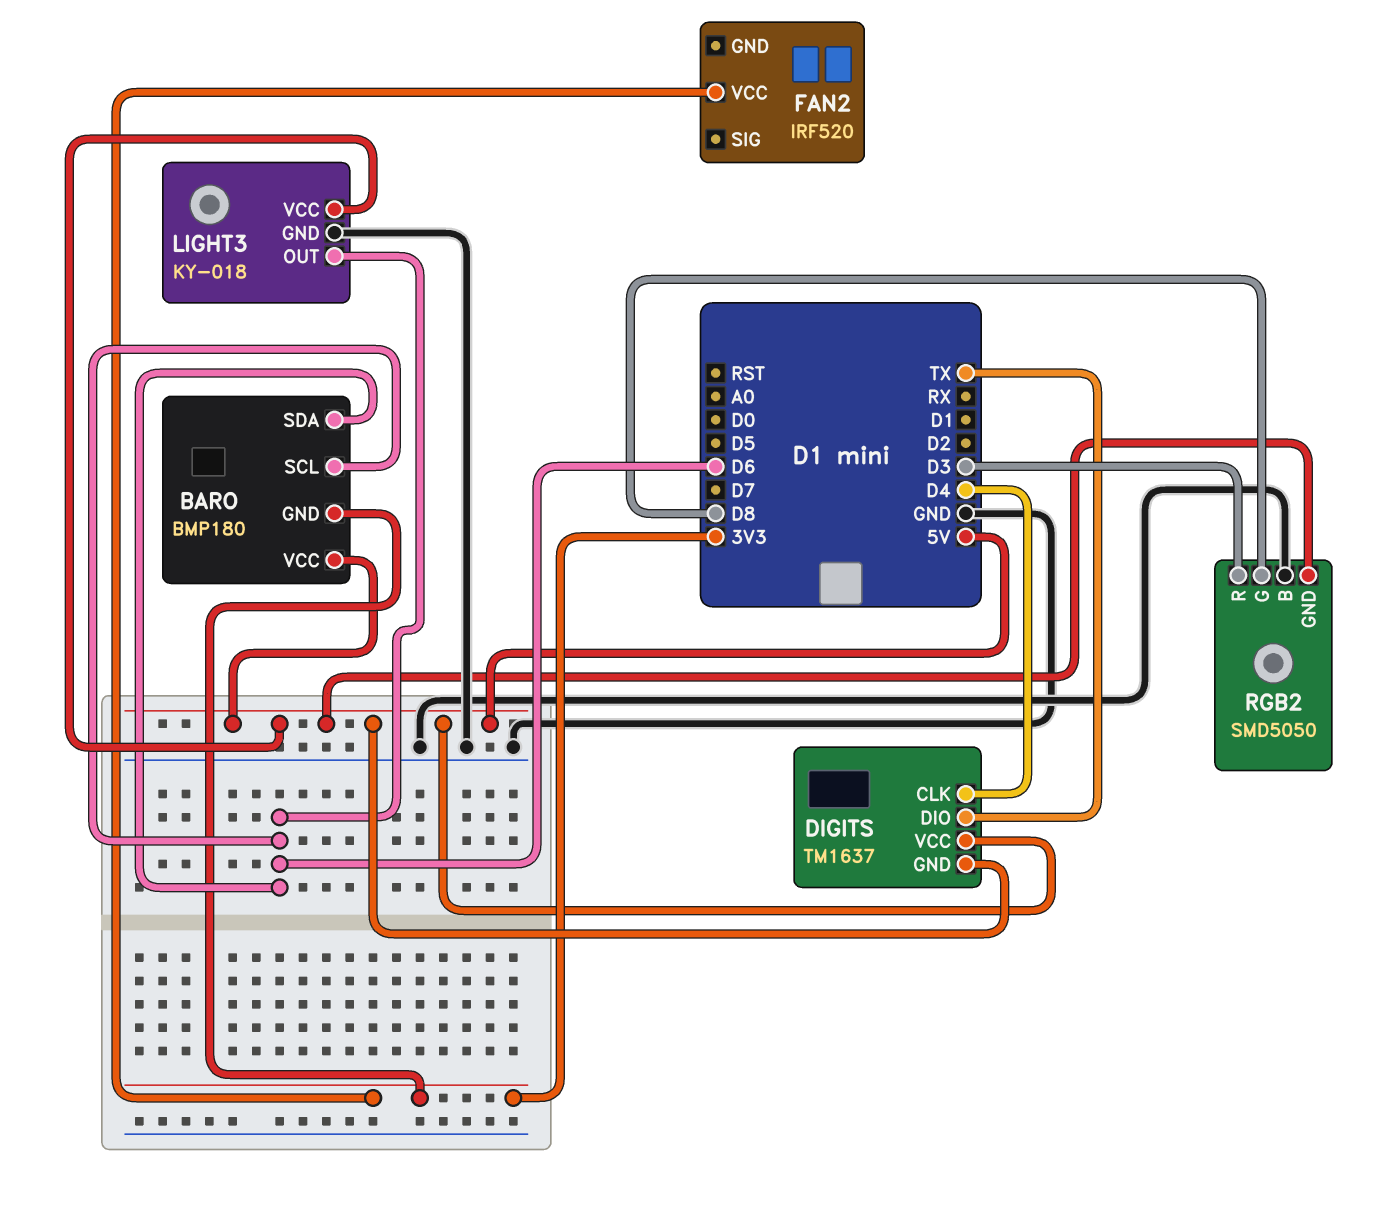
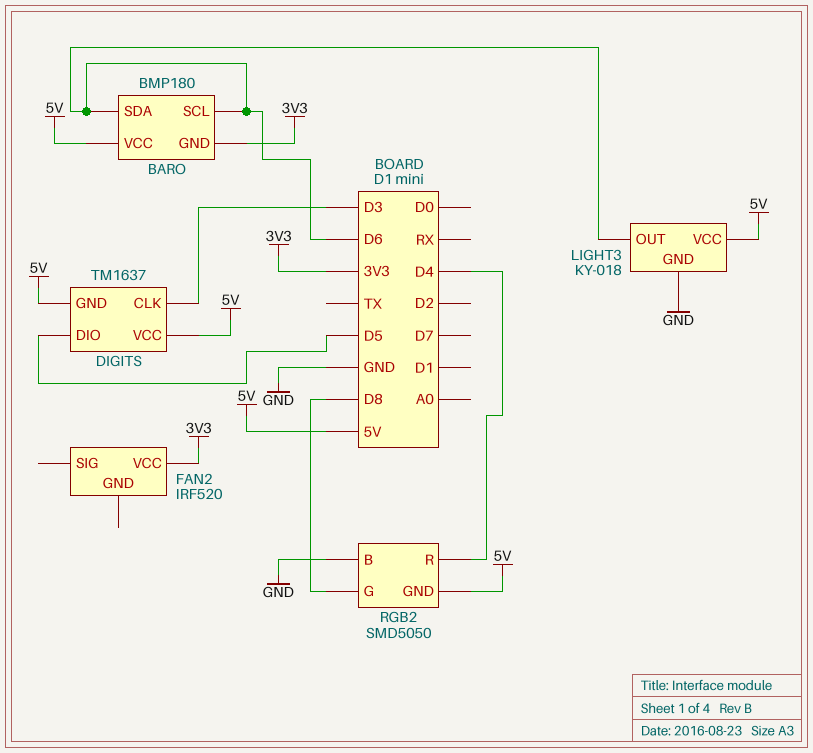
DIGITS pin CLK: D4 -> D3
DIGITS pin DIO: TX -> D5
RGB2 pin R: D3 -> D4

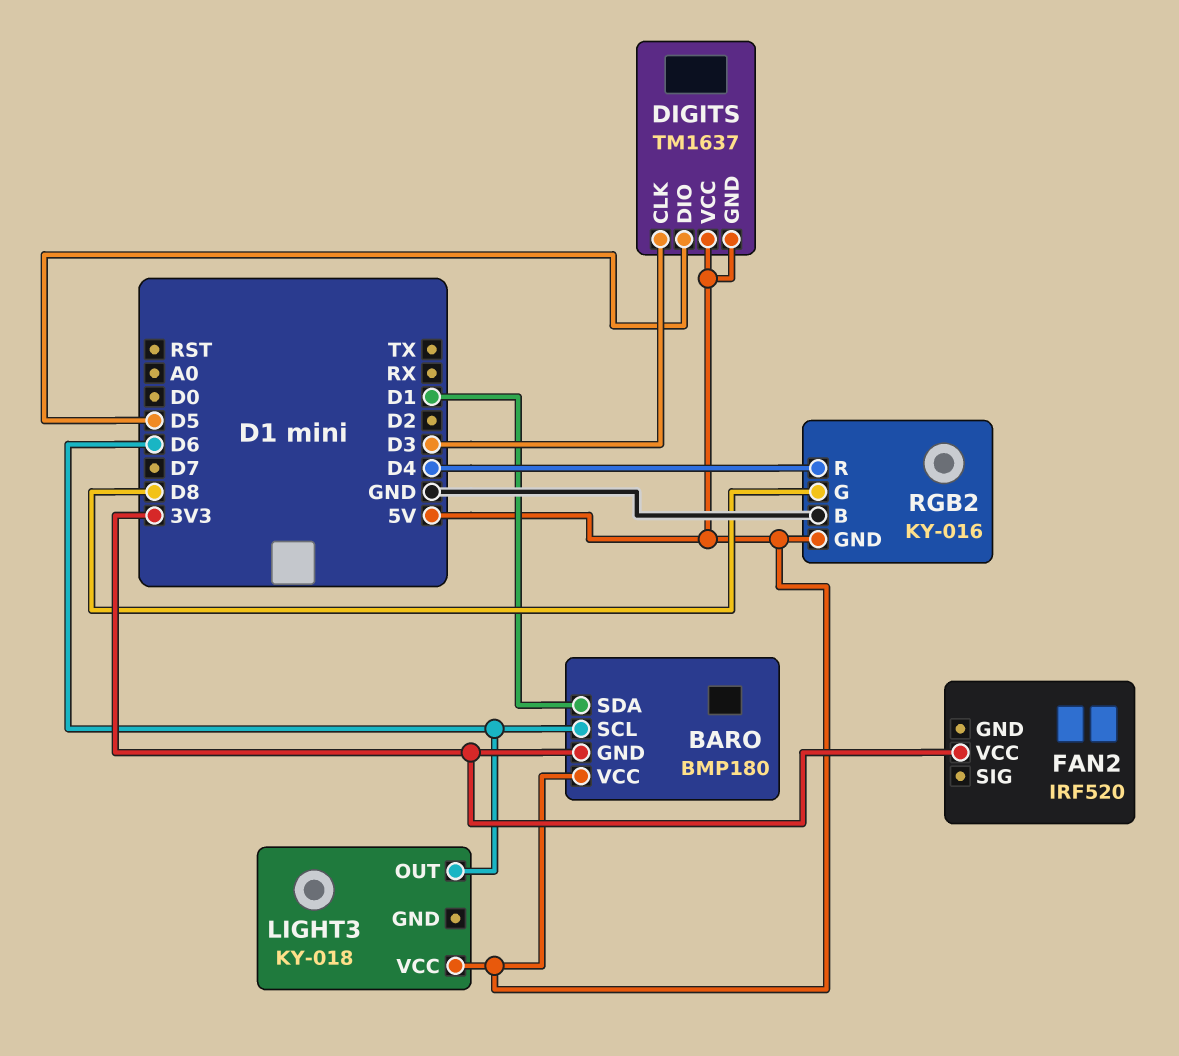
BARO pin SDA: D6 -> D1
LIGHT3 pin GND: GND -> none
RGB2: SMD5050 -> KY-016

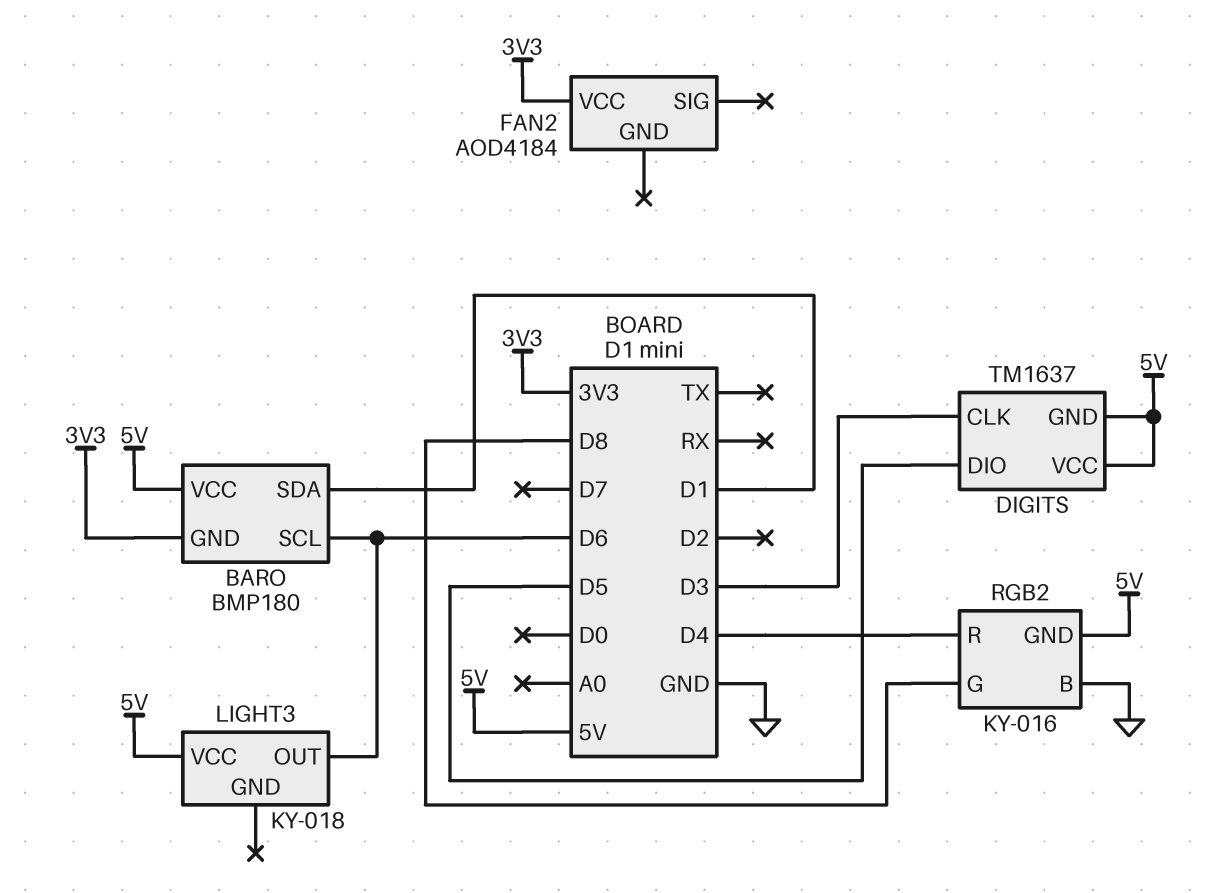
FAN2: IRF520 -> AOD4184

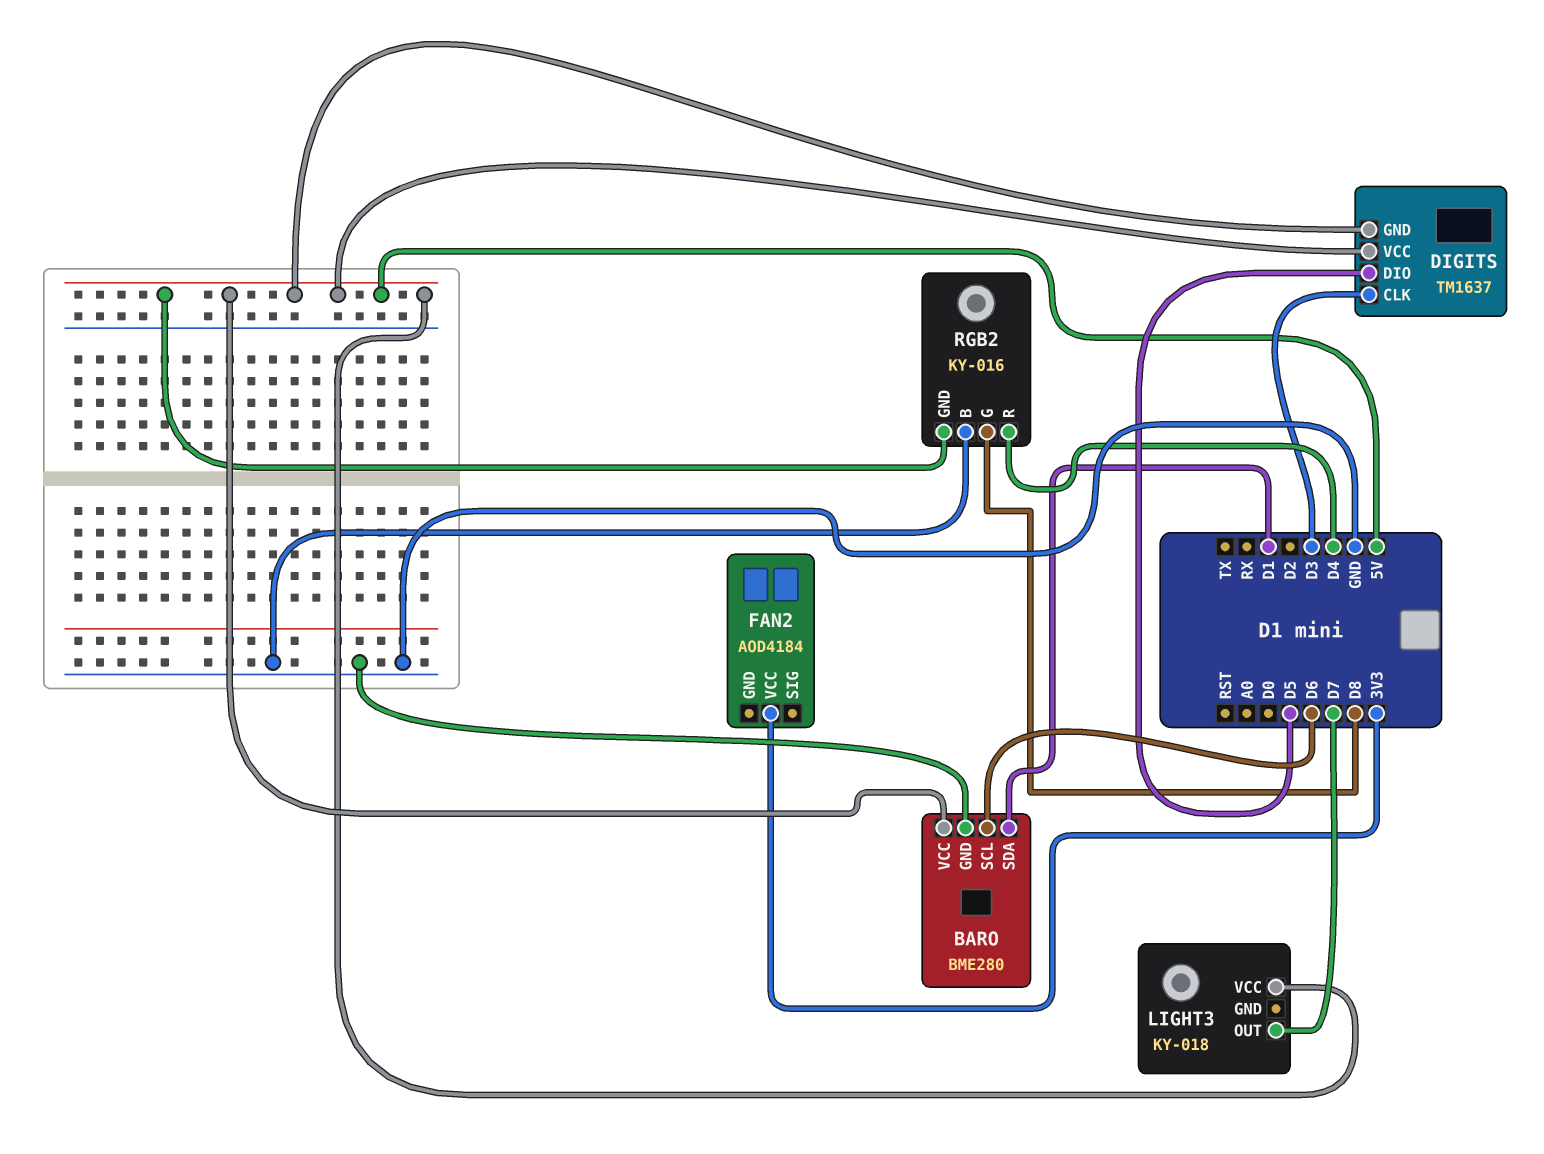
BARO: BMP180 -> BME280
BARO pin GND: 3V3 -> GND
LIGHT3 pin OUT: D6 -> D7

